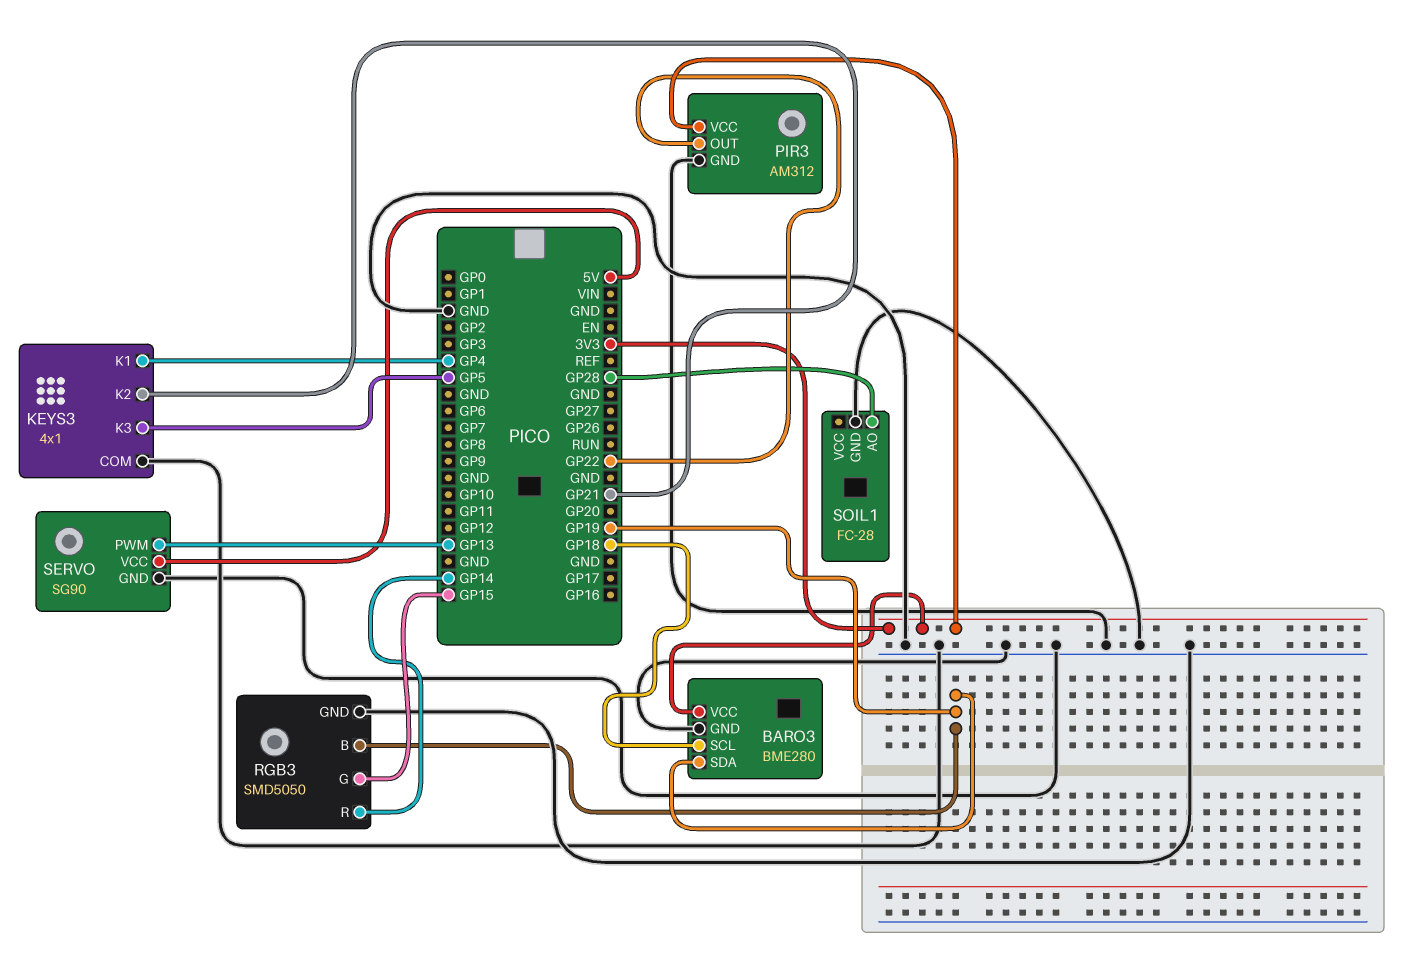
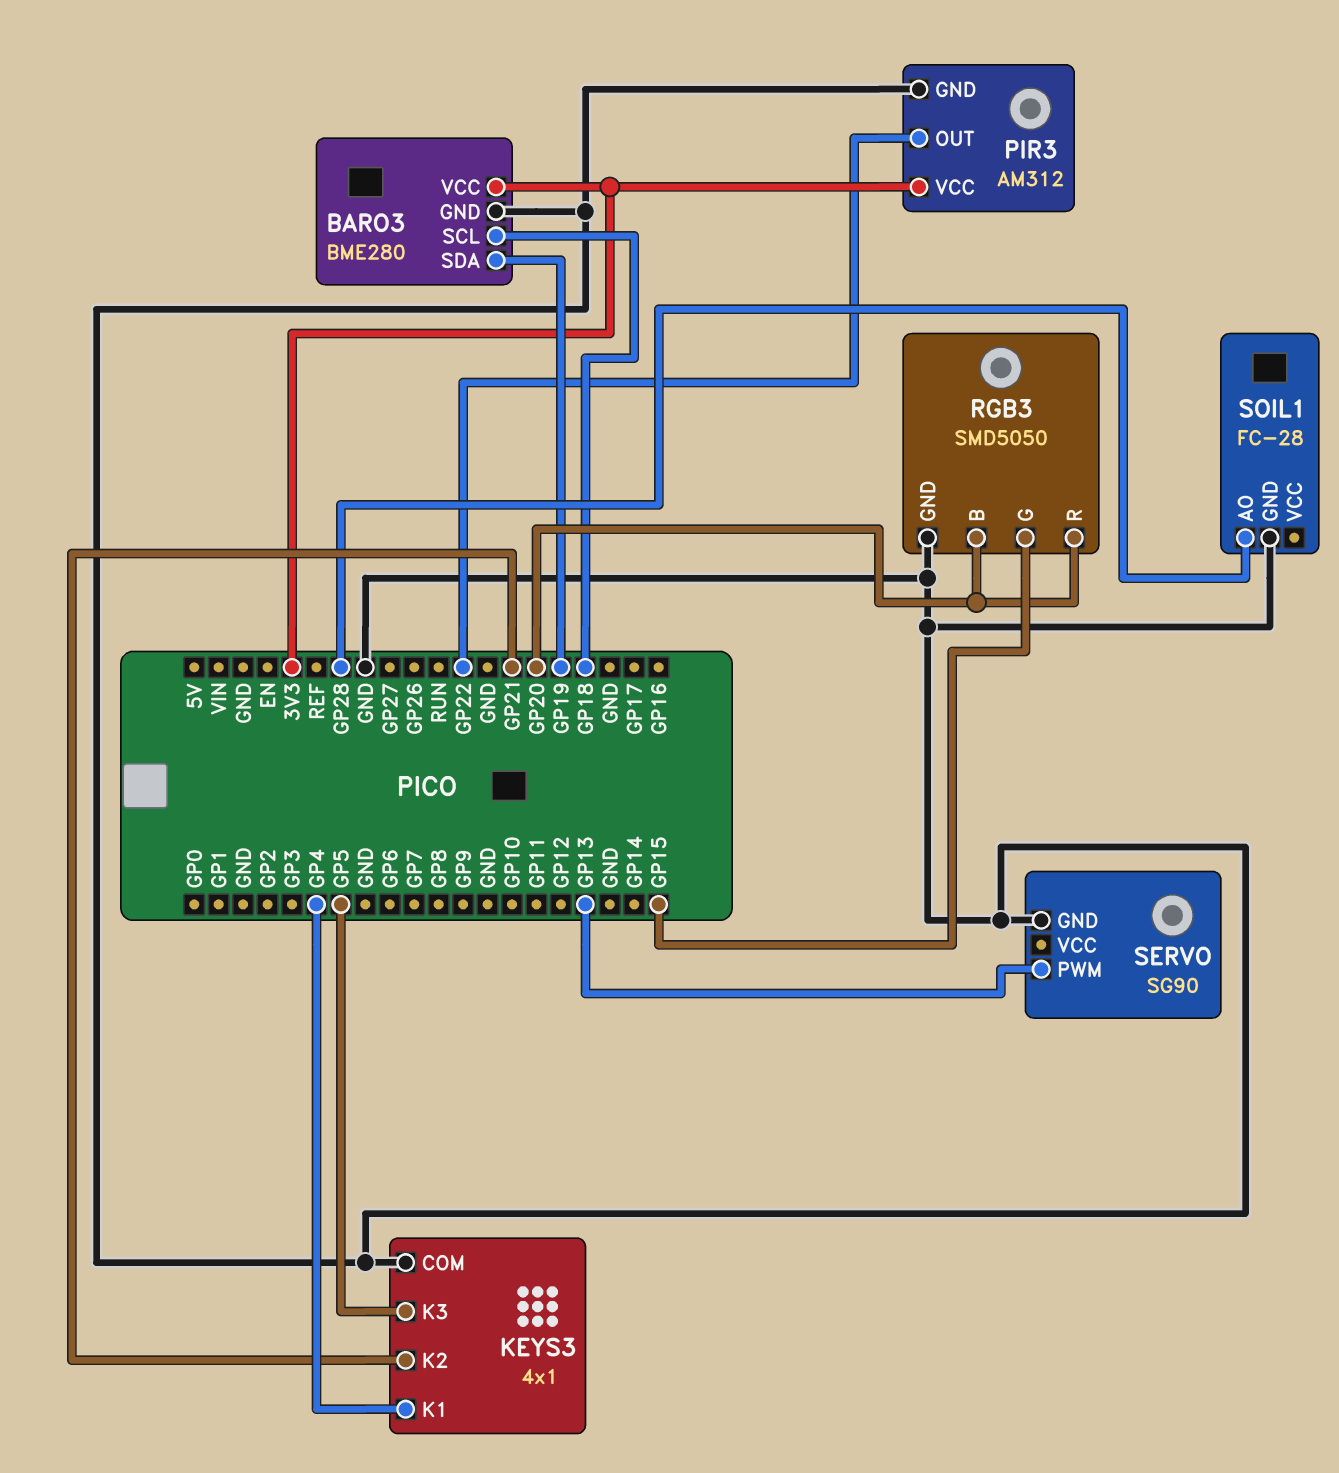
RGB3 pin B: GP19 -> GP20
RGB3 pin R: GP14 -> GP20
SERVO pin VCC: 5V -> none

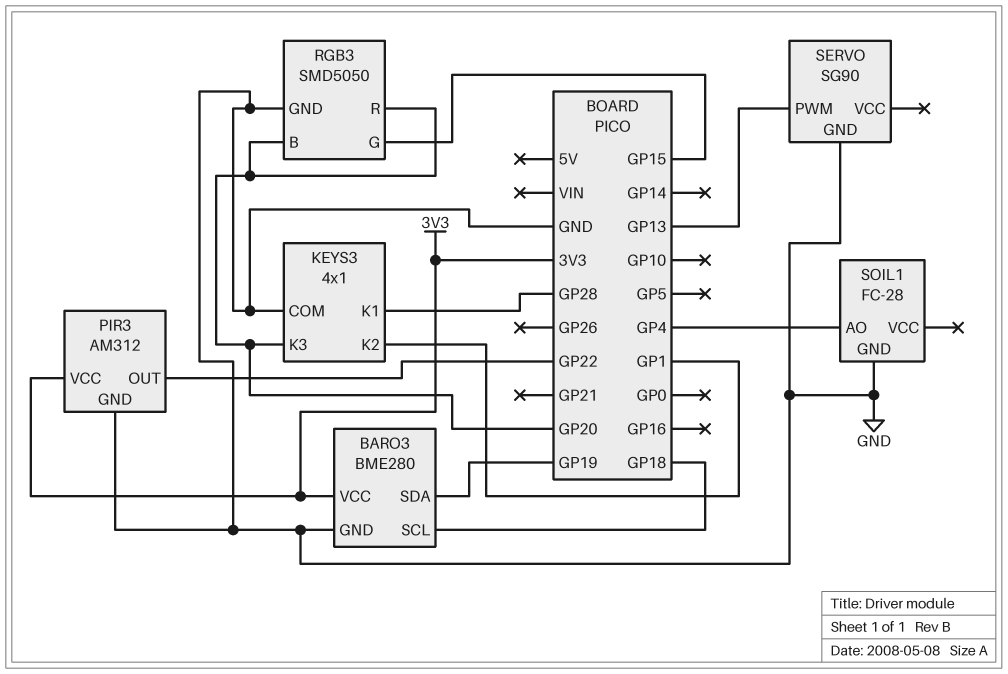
KEYS3 pin K1: GP4 -> GP28
KEYS3 pin K2: GP21 -> GP1
KEYS3 pin K3: GP5 -> GP20
SOIL1 pin AO: GP28 -> GP4

